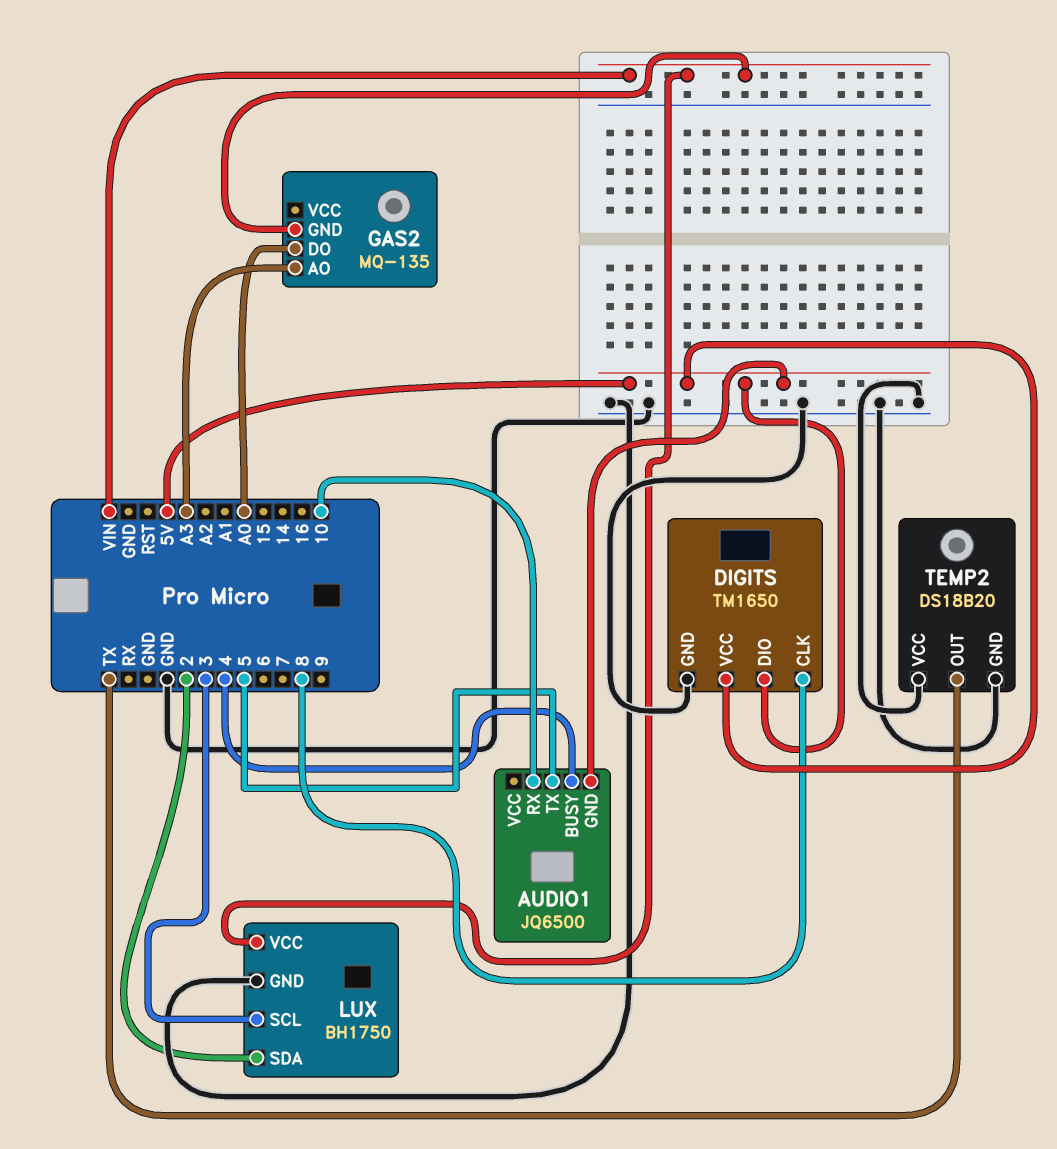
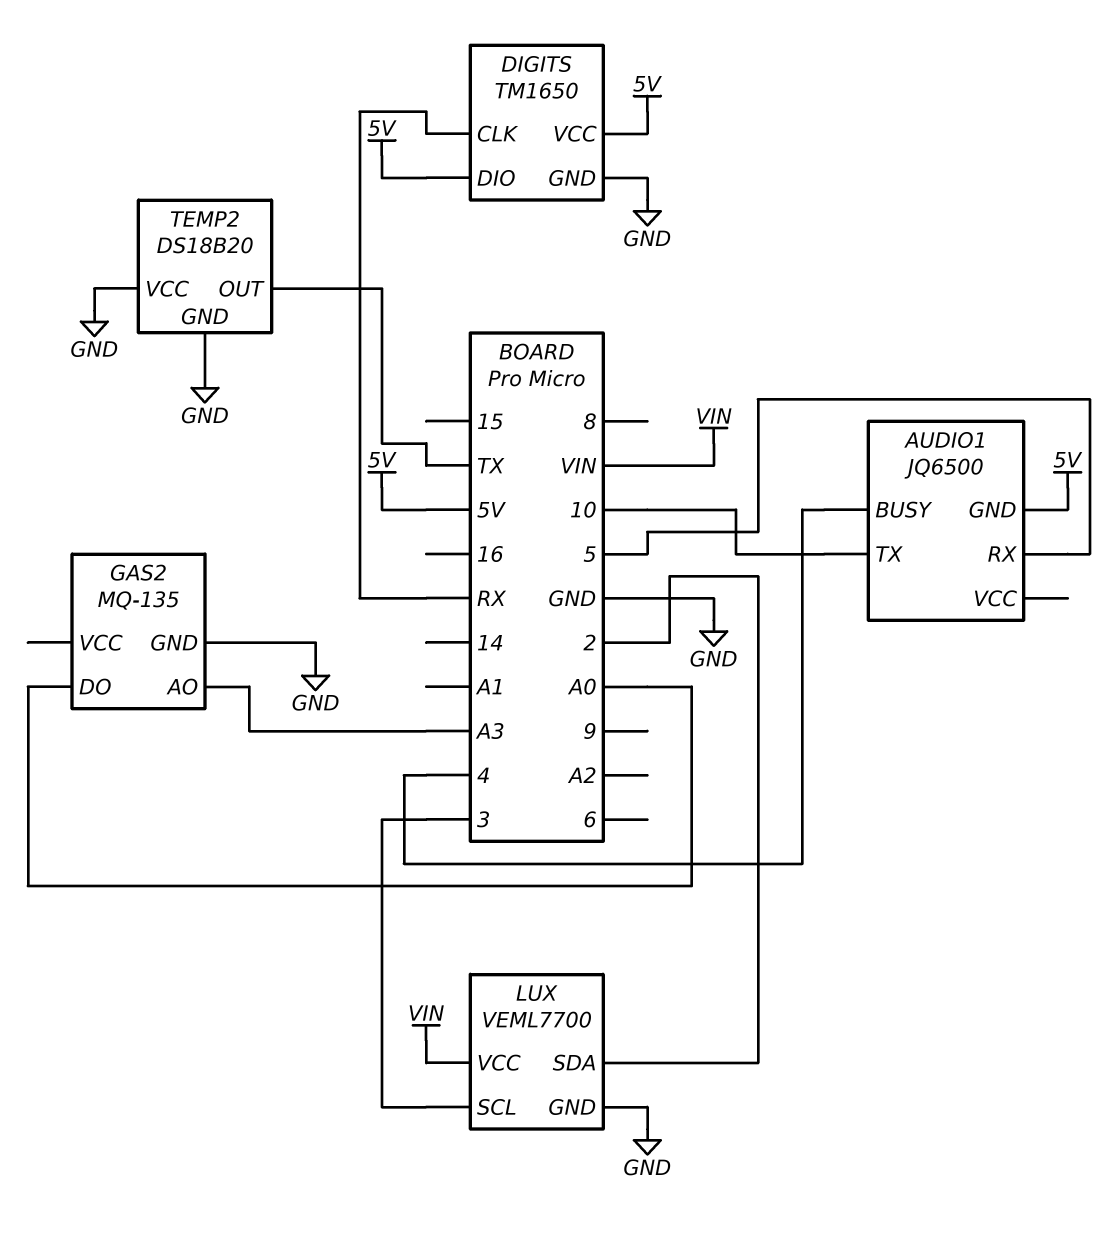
AUDIO1 pin RX: 10 -> 5
AUDIO1 pin TX: 5 -> 10
DIGITS pin CLK: 8 -> RX
GAS2 pin GND: VIN -> GND
LUX: BH1750 -> VEML7700

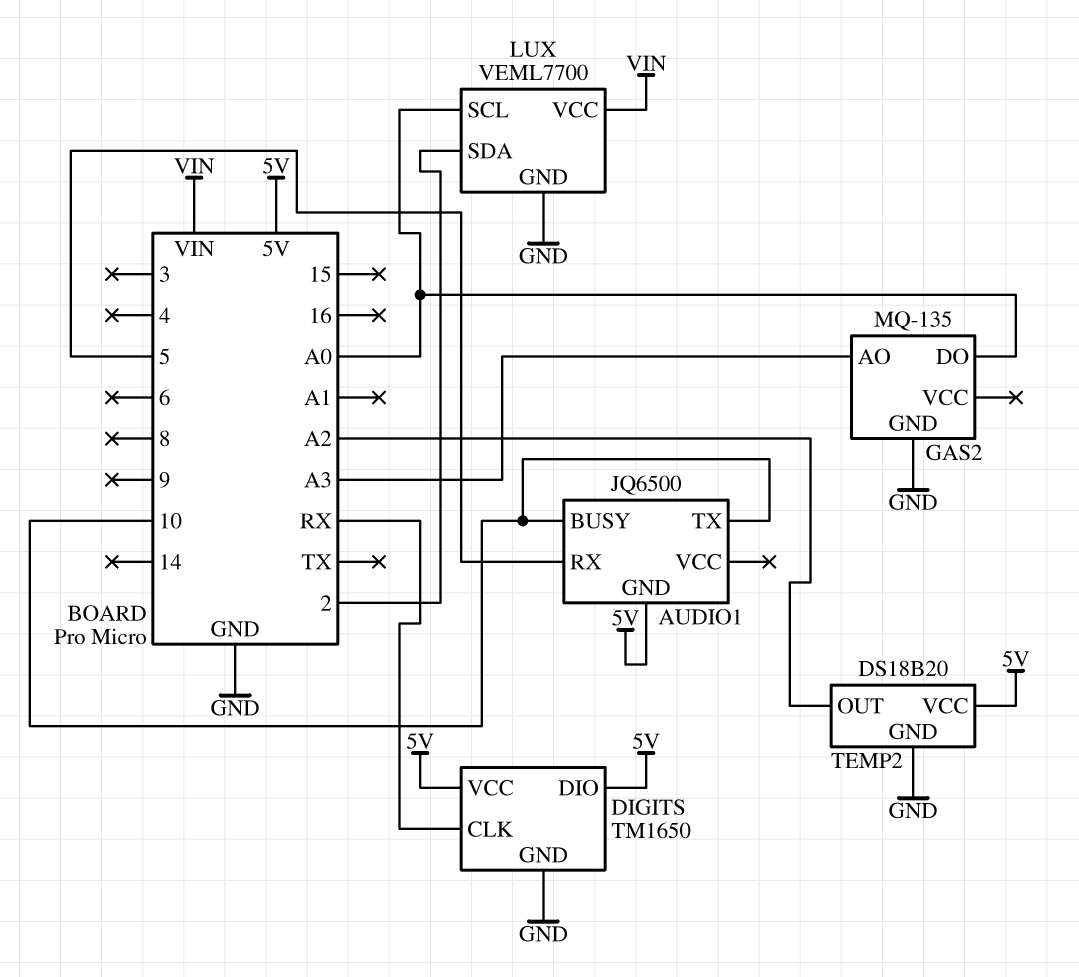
AUDIO1 pin BUSY: 4 -> 10
LUX pin SCL: 3 -> A0
TEMP2 pin OUT: TX -> A2
TEMP2 pin VCC: GND -> 5V

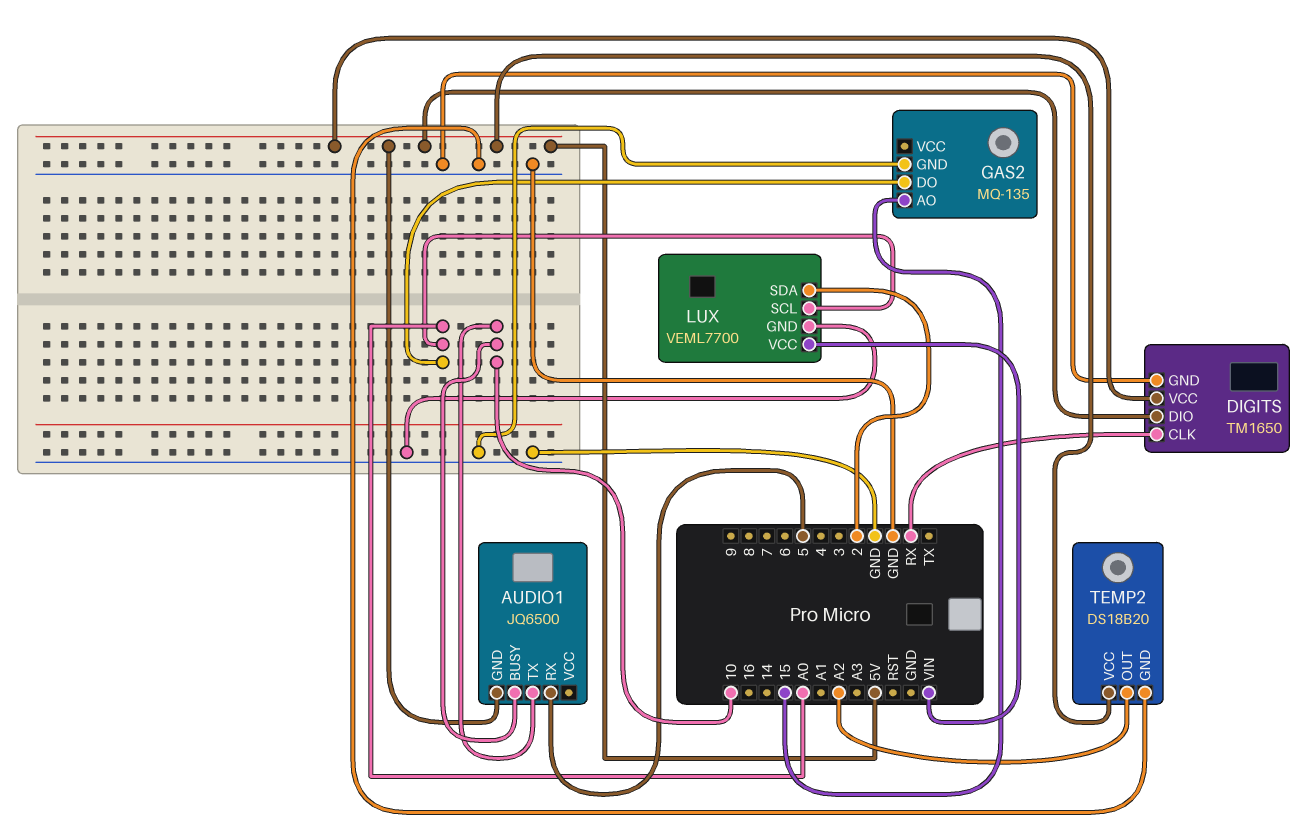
GAS2 pin AO: A3 -> 15

